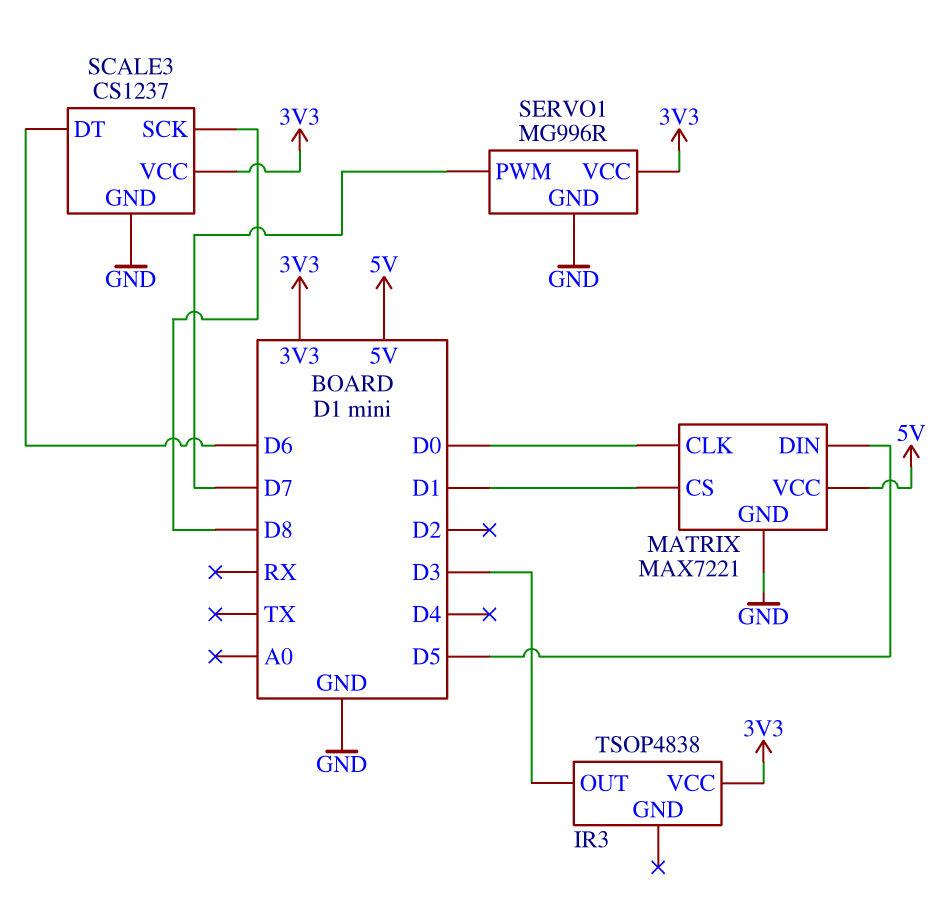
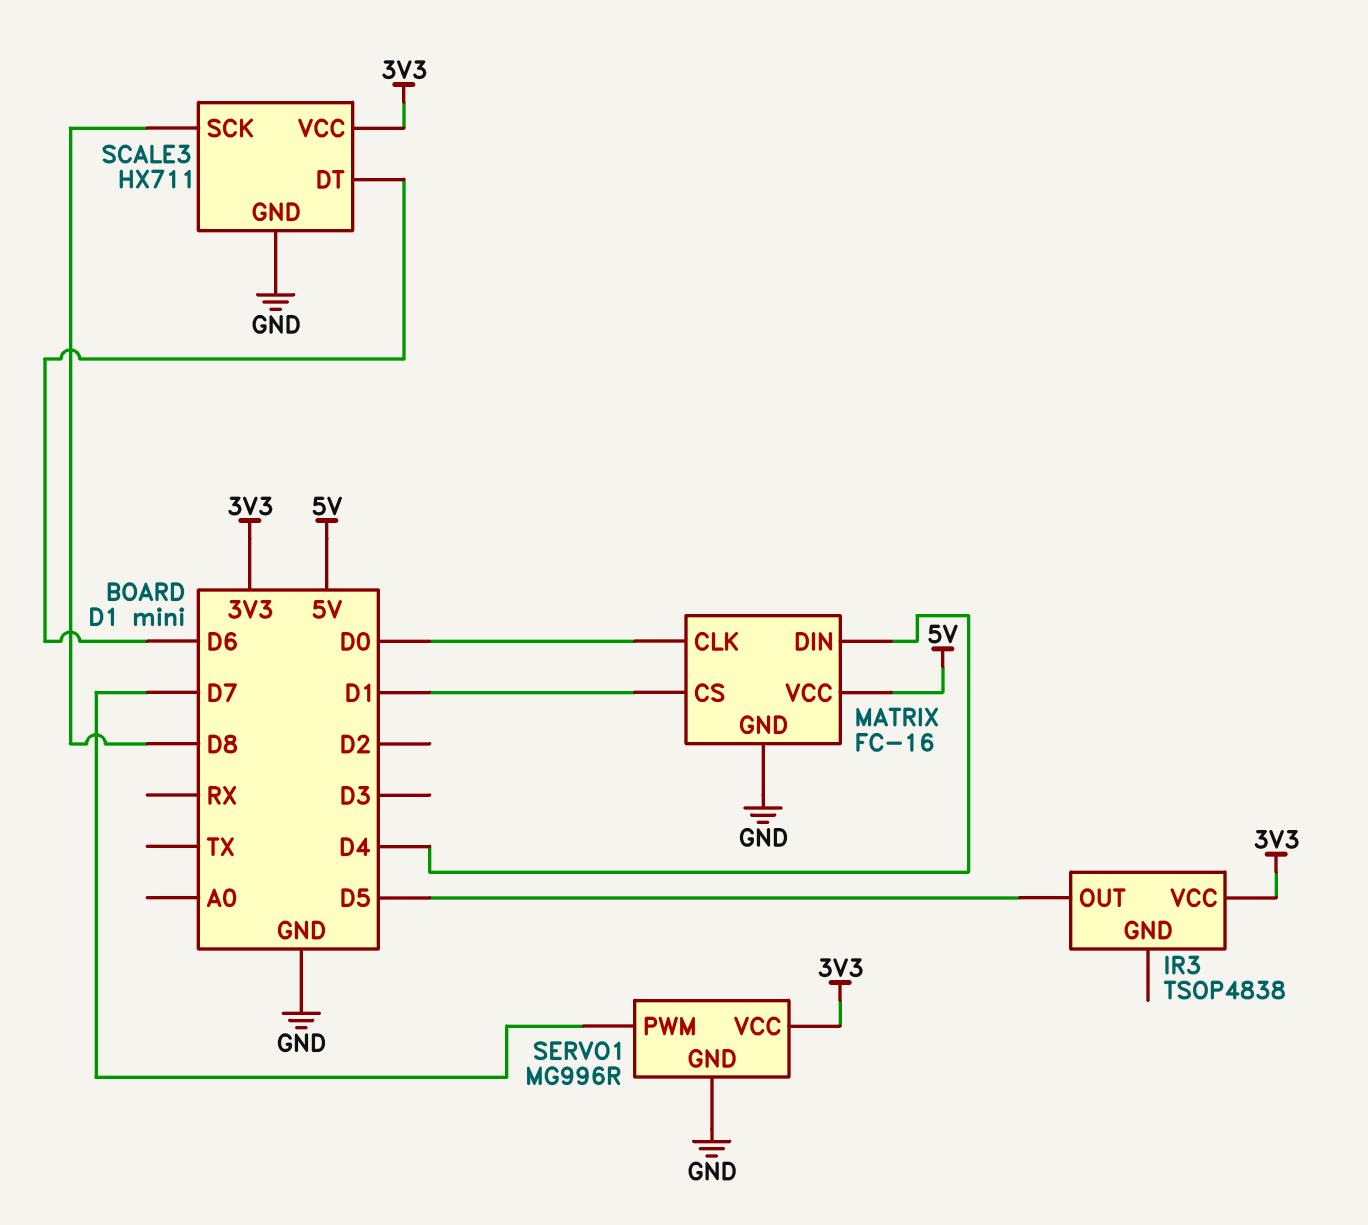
IR3 pin OUT: D3 -> D5
MATRIX: MAX7221 -> FC-16
MATRIX pin DIN: D5 -> D4
SCALE3: CS1237 -> HX711

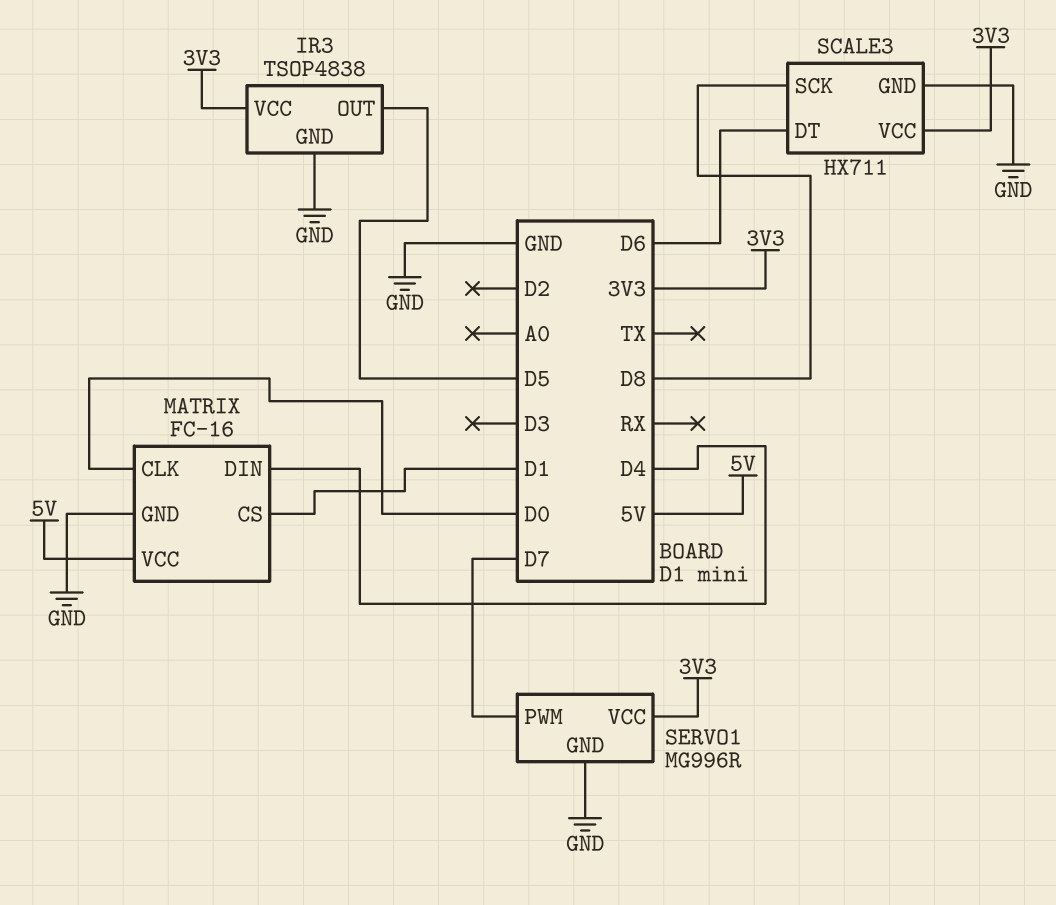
IR3 pin GND: none -> GND

